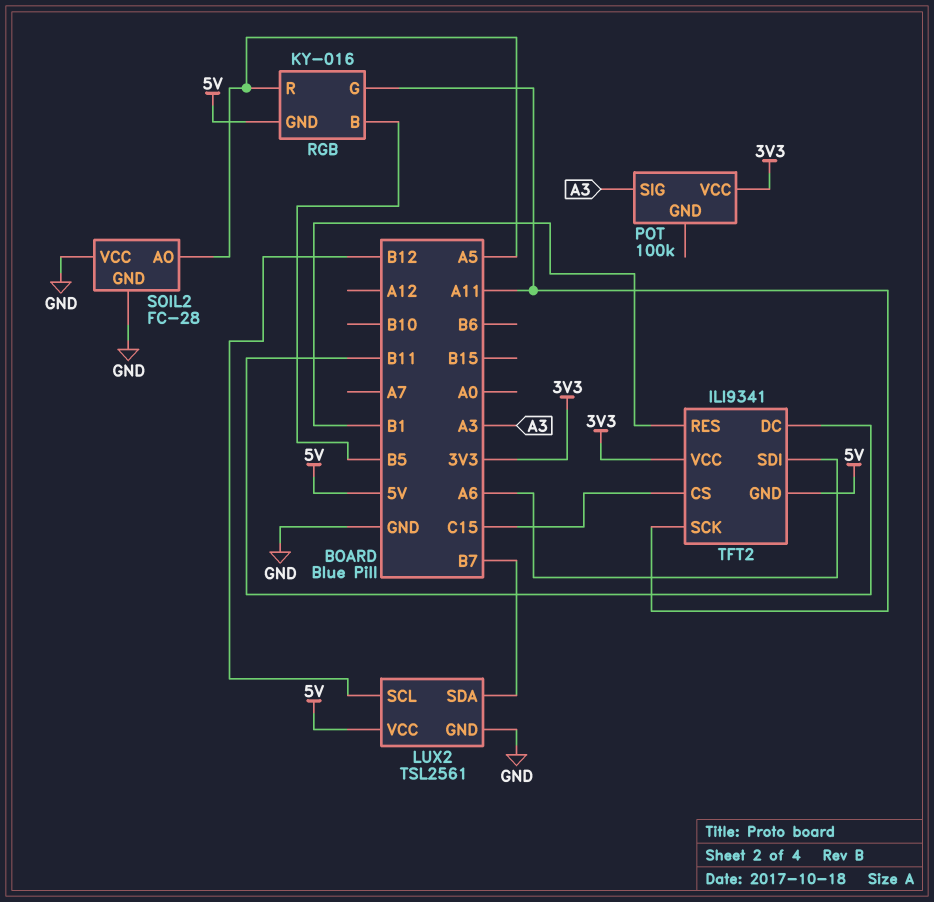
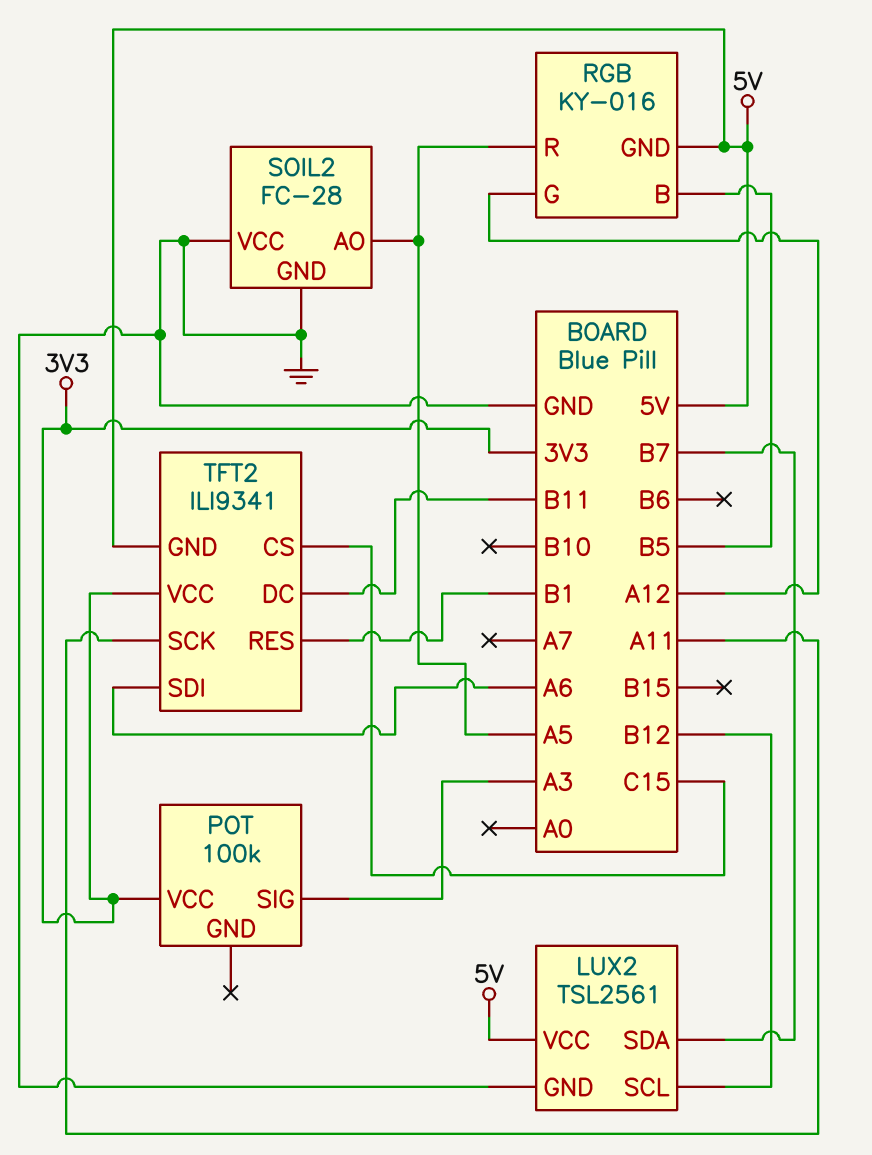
RGB pin G: A11 -> A12

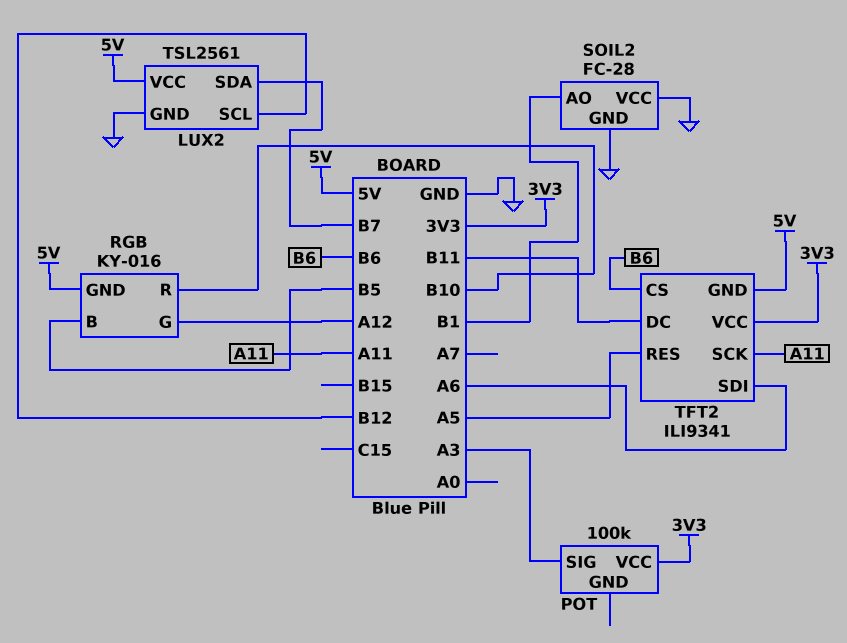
RGB pin R: A5 -> B10
SOIL2 pin AO: A5 -> B1
TFT2 pin CS: C15 -> B6
TFT2 pin RES: B1 -> A5

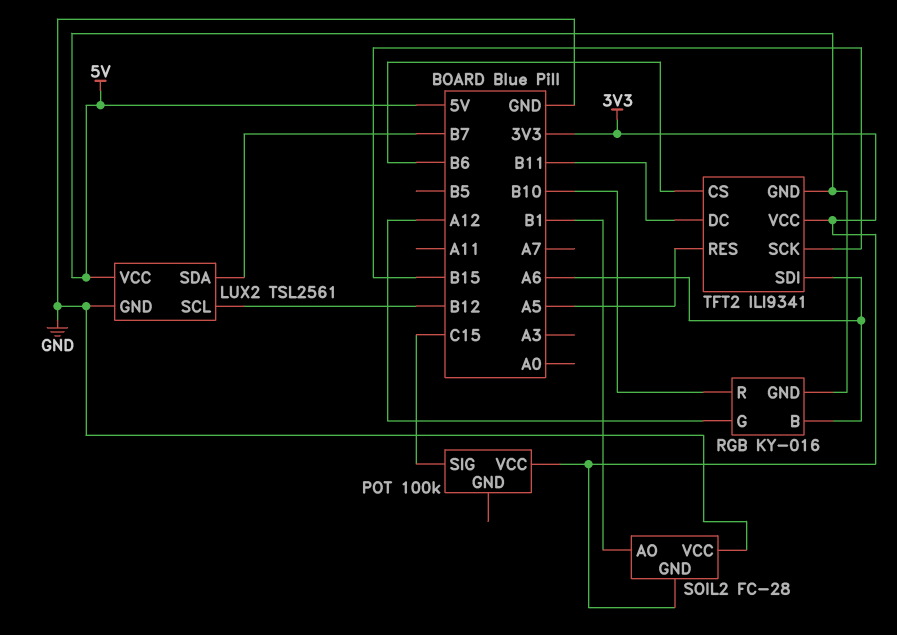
POT pin SIG: A3 -> C15
RGB pin B: B5 -> A6
SOIL2 pin GND: GND -> 3V3
TFT2 pin SCK: A11 -> B15

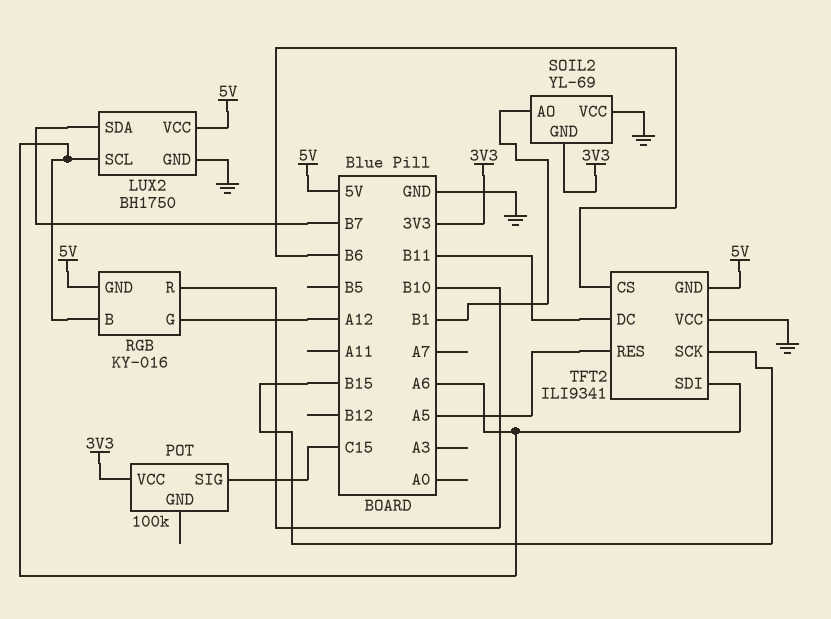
LUX2: TSL2561 -> BH1750
LUX2 pin SCL: B12 -> A6
SOIL2: FC-28 -> YL-69
TFT2 pin VCC: 3V3 -> GND

